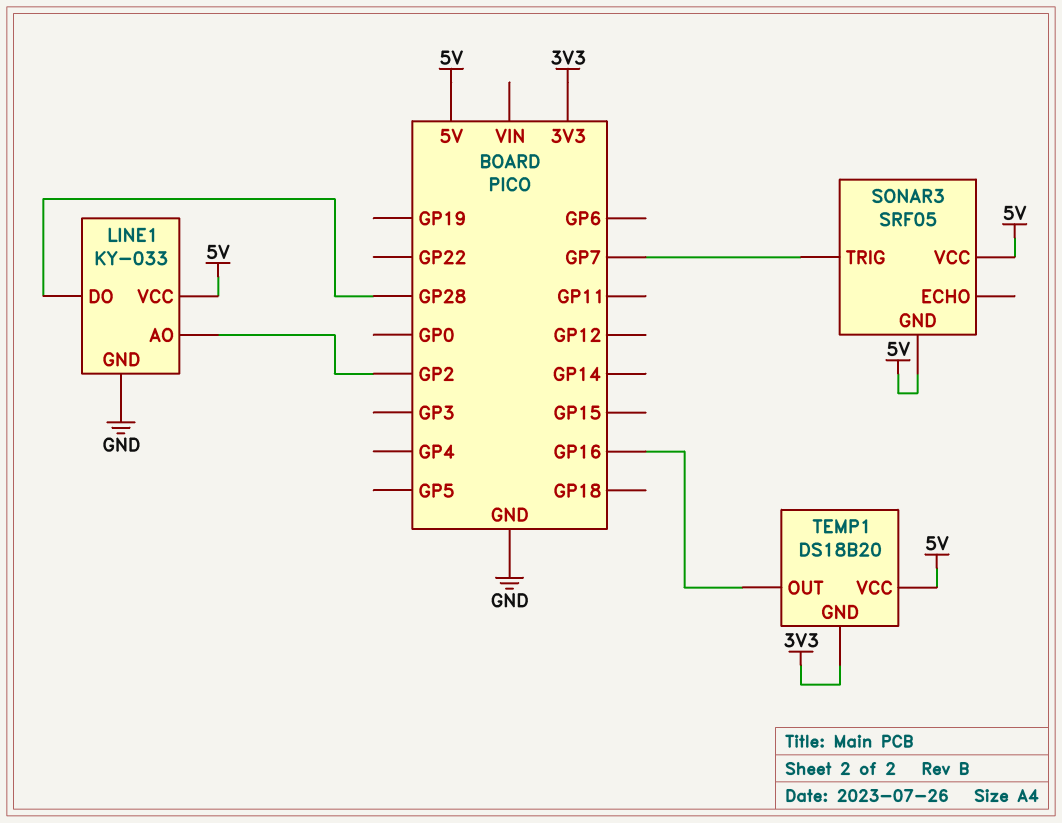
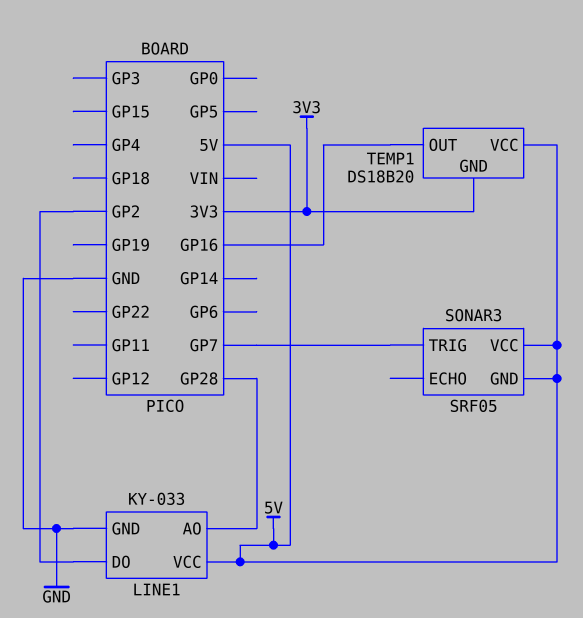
LINE1 pin AO: GP2 -> GP28
LINE1 pin DO: GP28 -> GP2

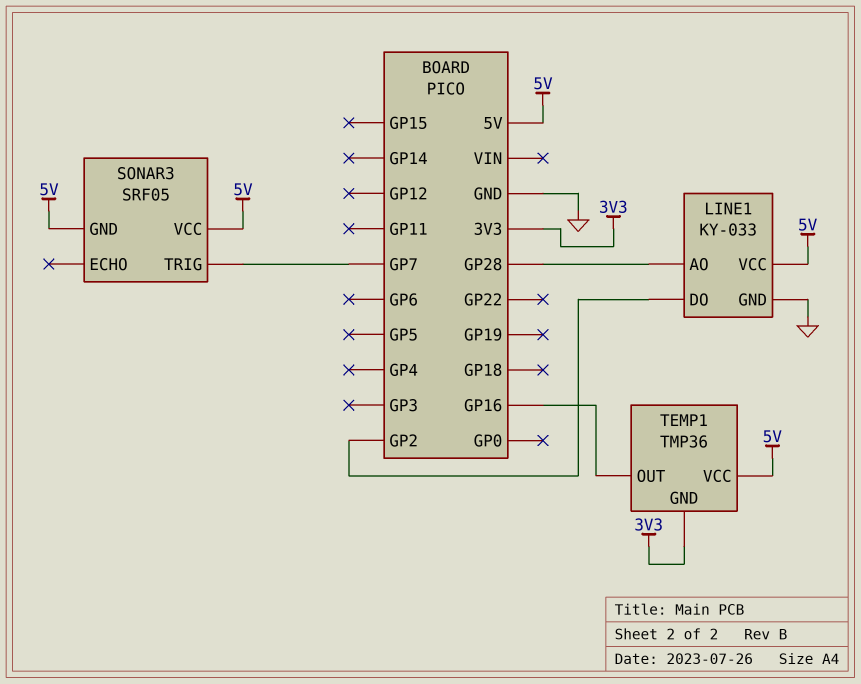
TEMP1: DS18B20 -> TMP36

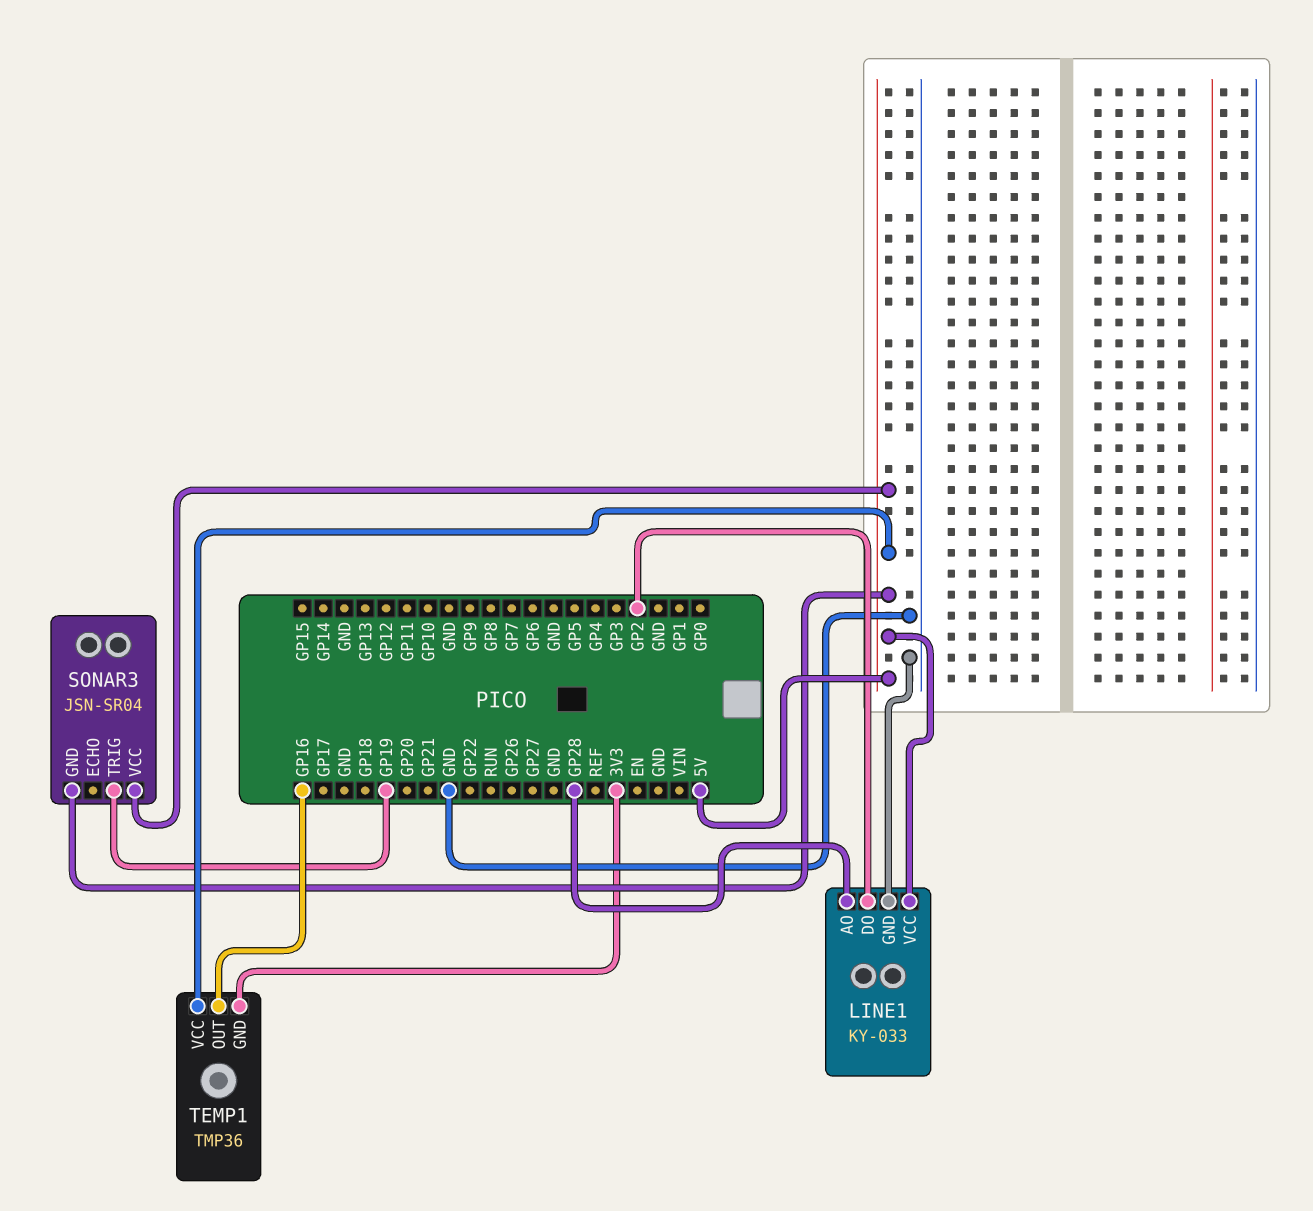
SONAR3: SRF05 -> JSN-SR04
SONAR3 pin TRIG: GP7 -> GP19

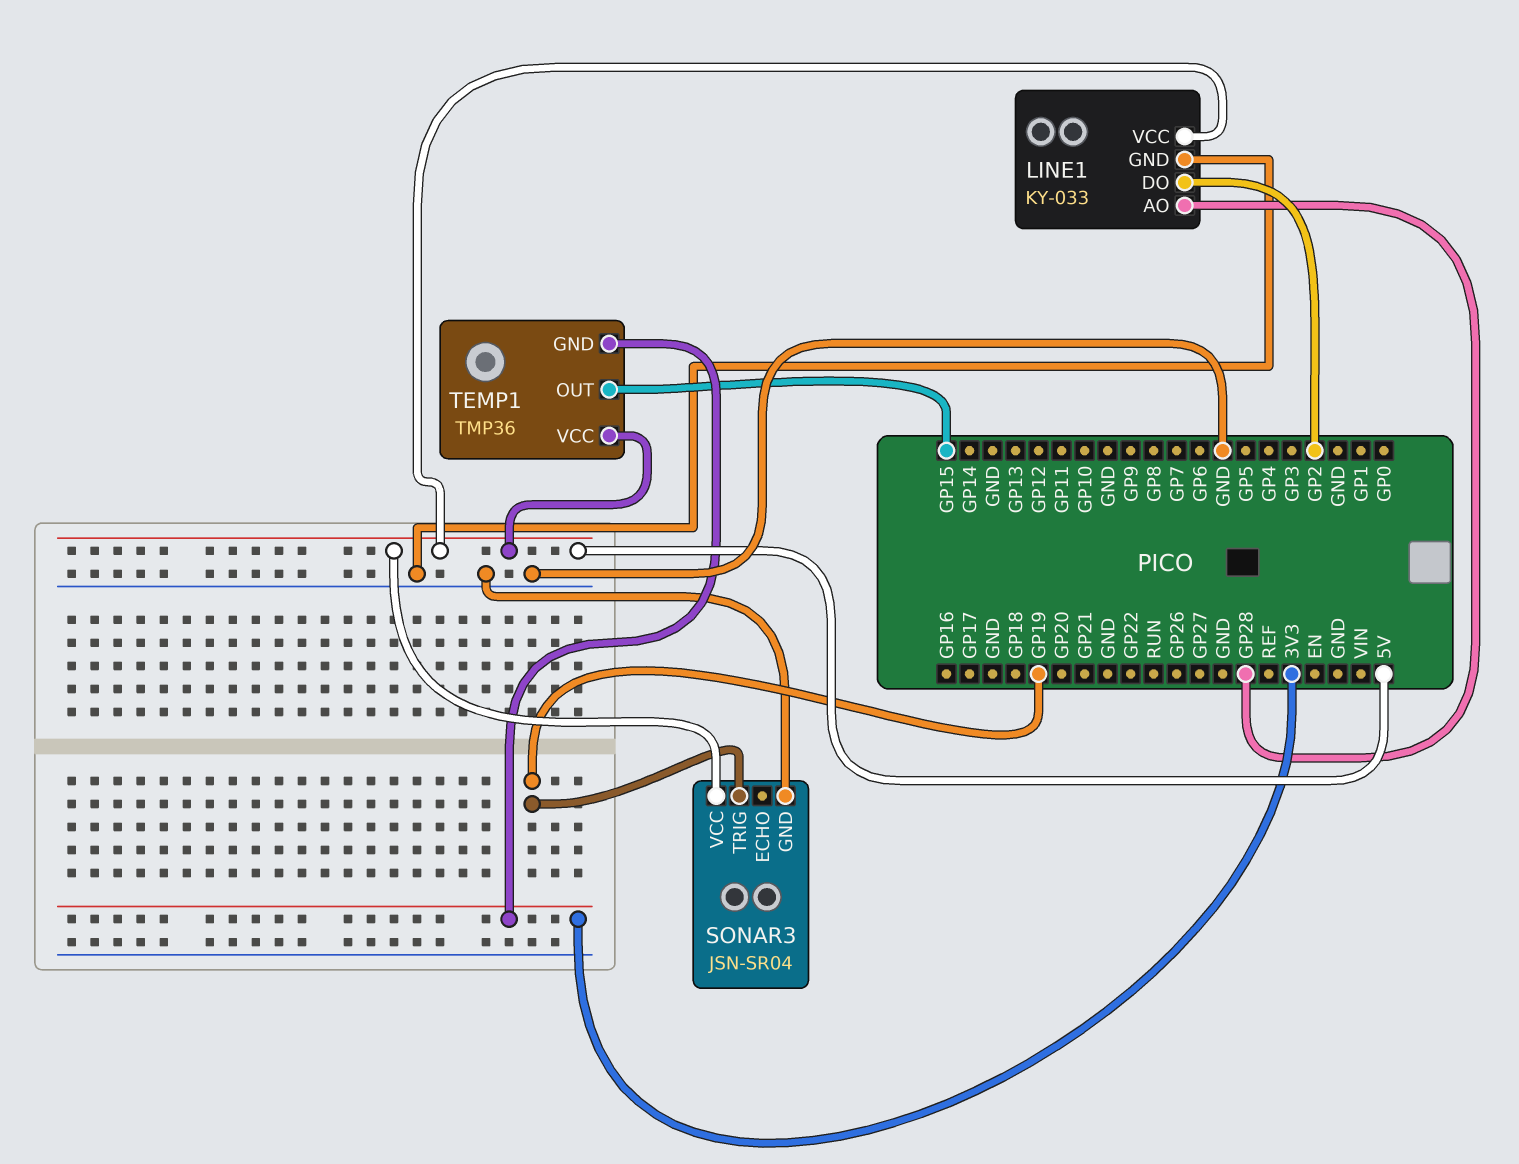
SONAR3 pin GND: 5V -> GND
TEMP1 pin OUT: GP16 -> GP15

